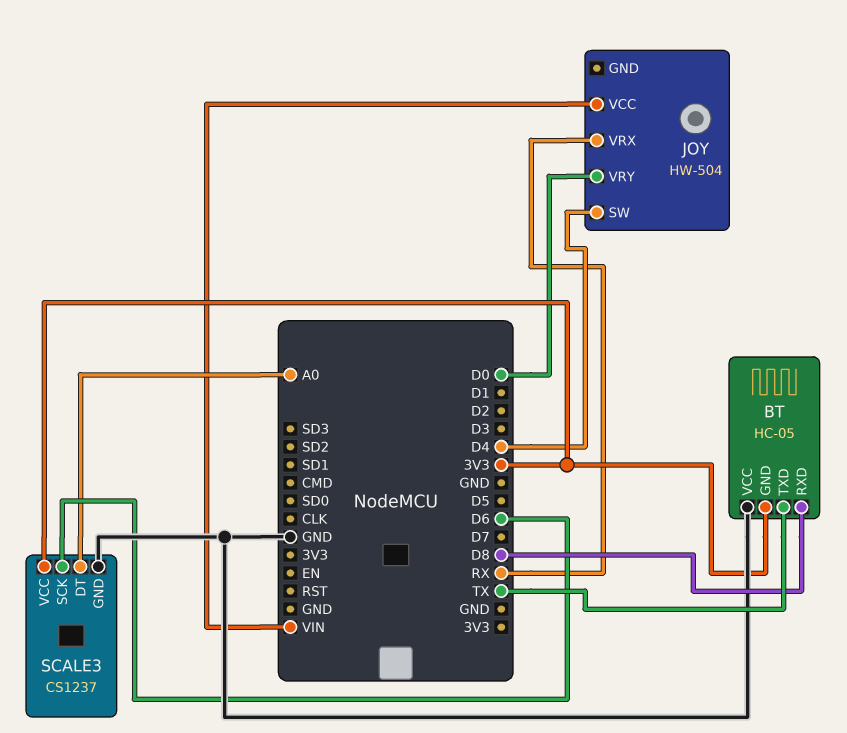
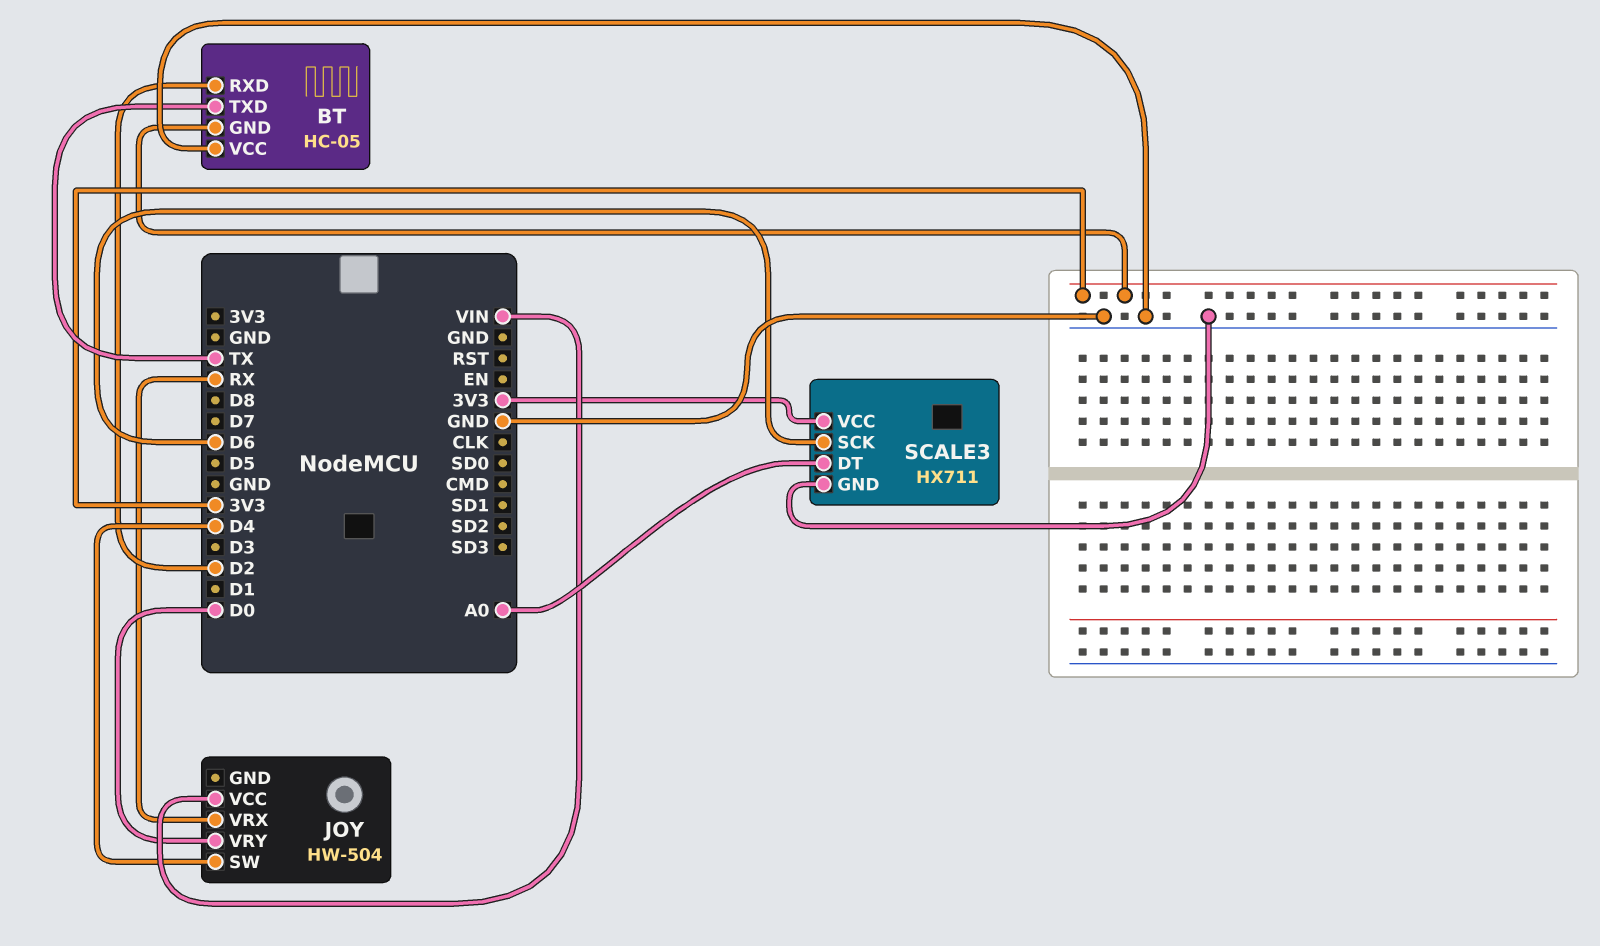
BT pin RXD: D8 -> D2
SCALE3: CS1237 -> HX711

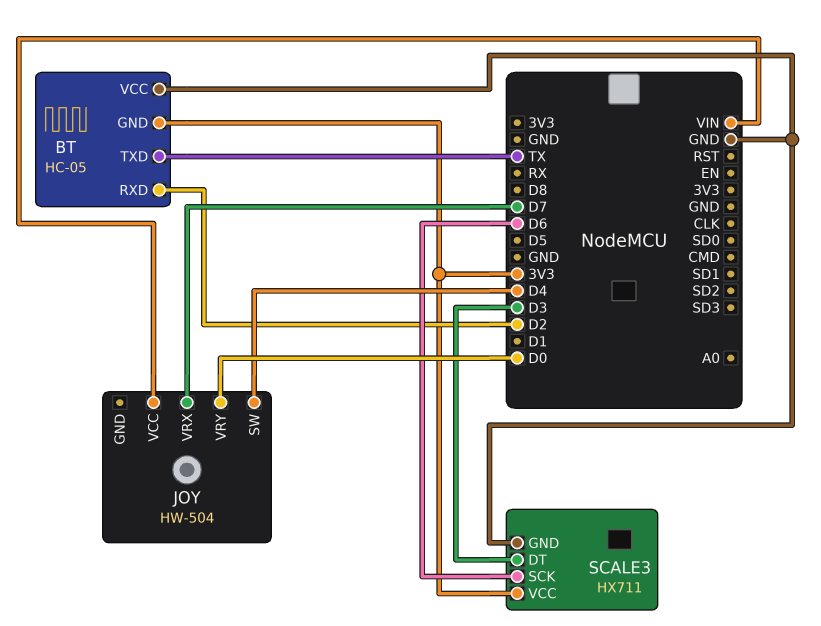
JOY pin VRX: RX -> D7
SCALE3 pin DT: A0 -> D3

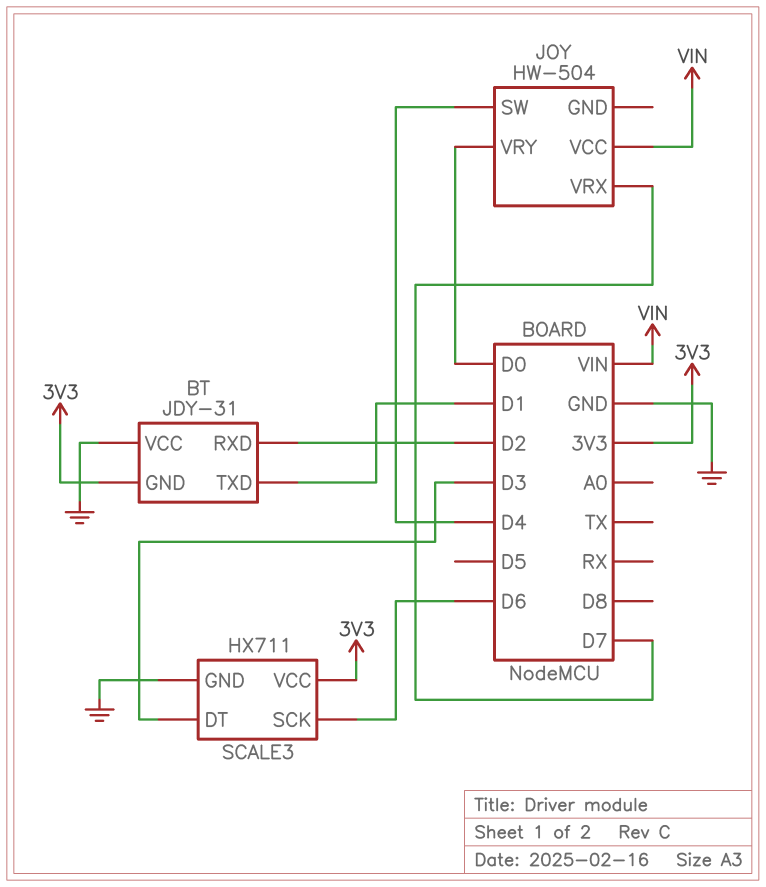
BT: HC-05 -> JDY-31
BT pin TXD: TX -> D1

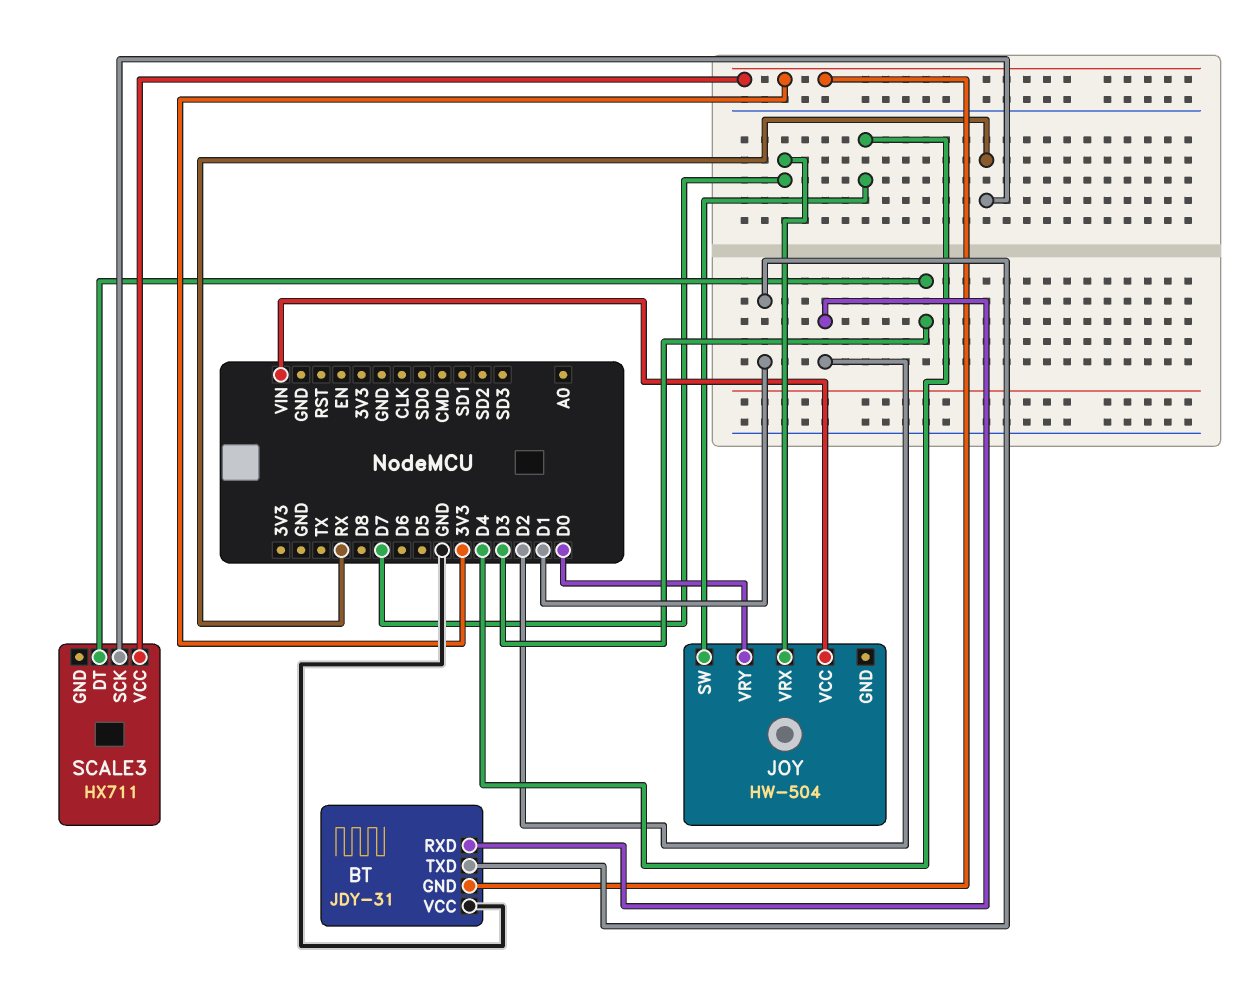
SCALE3 pin GND: GND -> none
SCALE3 pin SCK: D6 -> RX

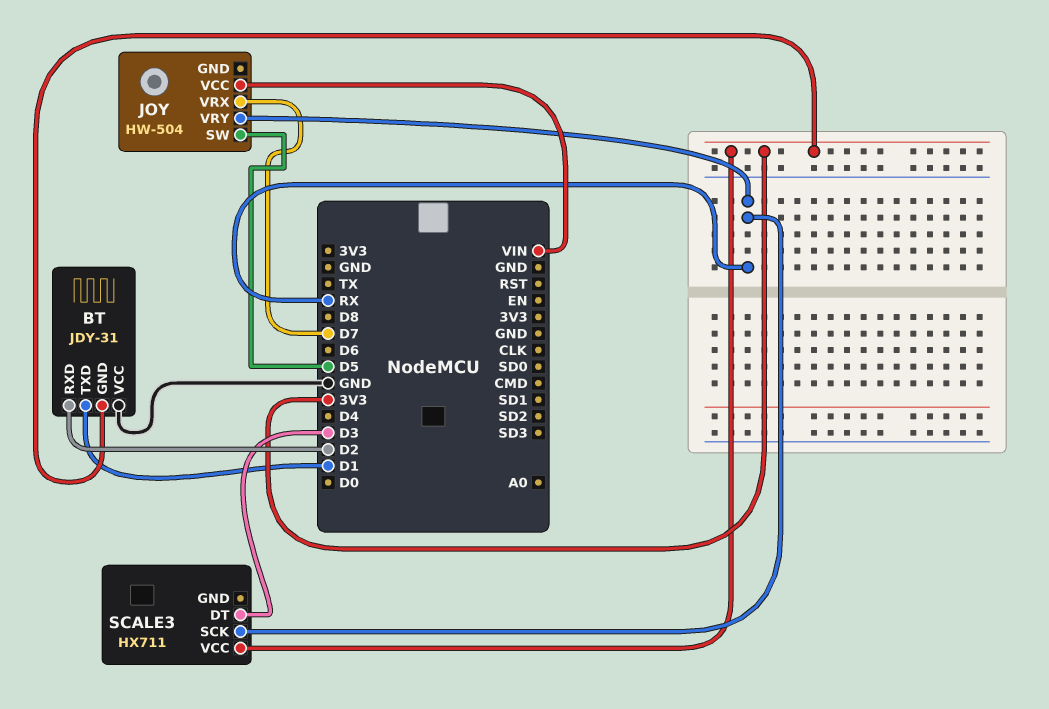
JOY pin SW: D4 -> D5
JOY pin VRY: D0 -> RX

